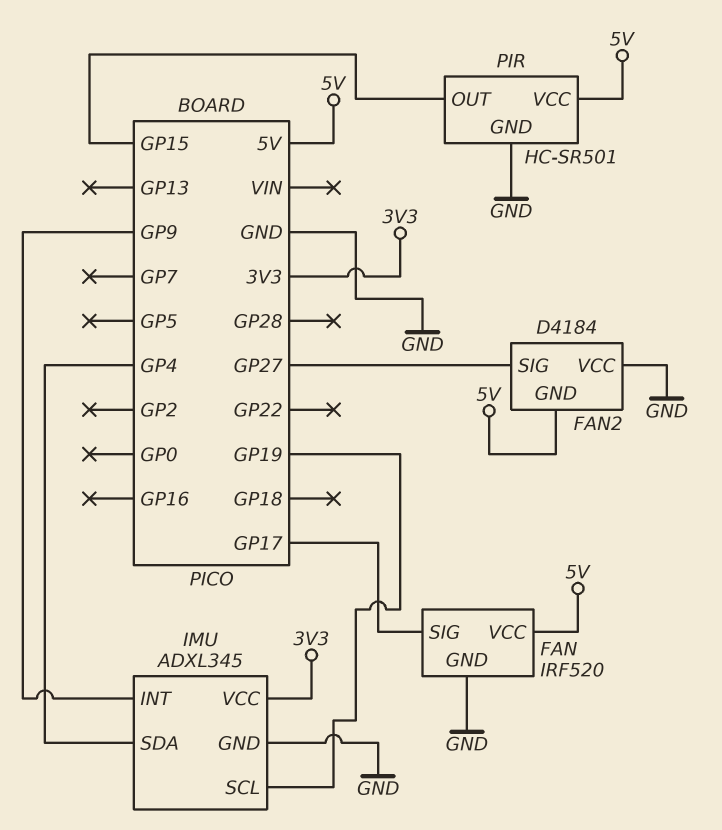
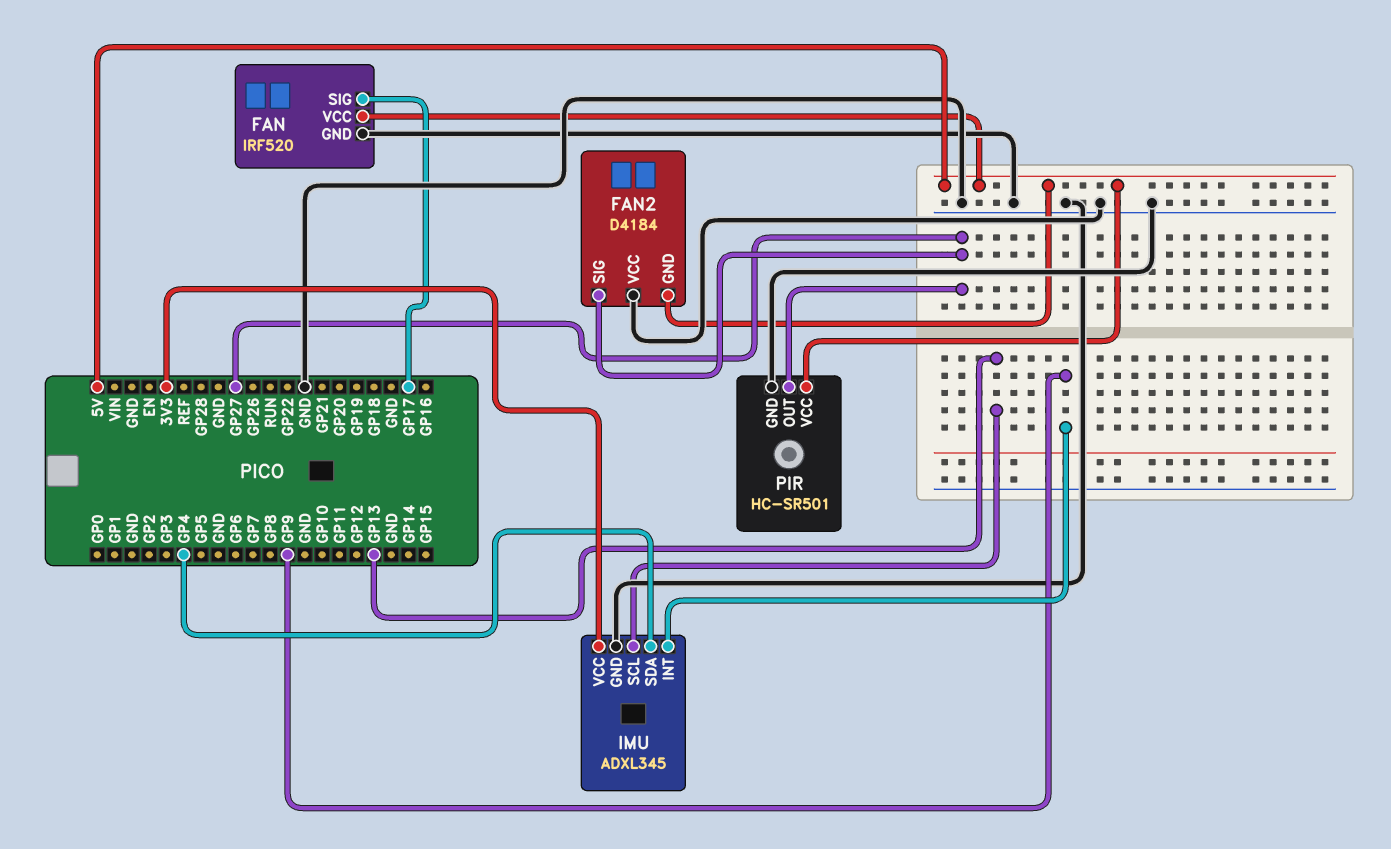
IMU pin SCL: GP19 -> GP13
PIR pin OUT: GP15 -> GP27

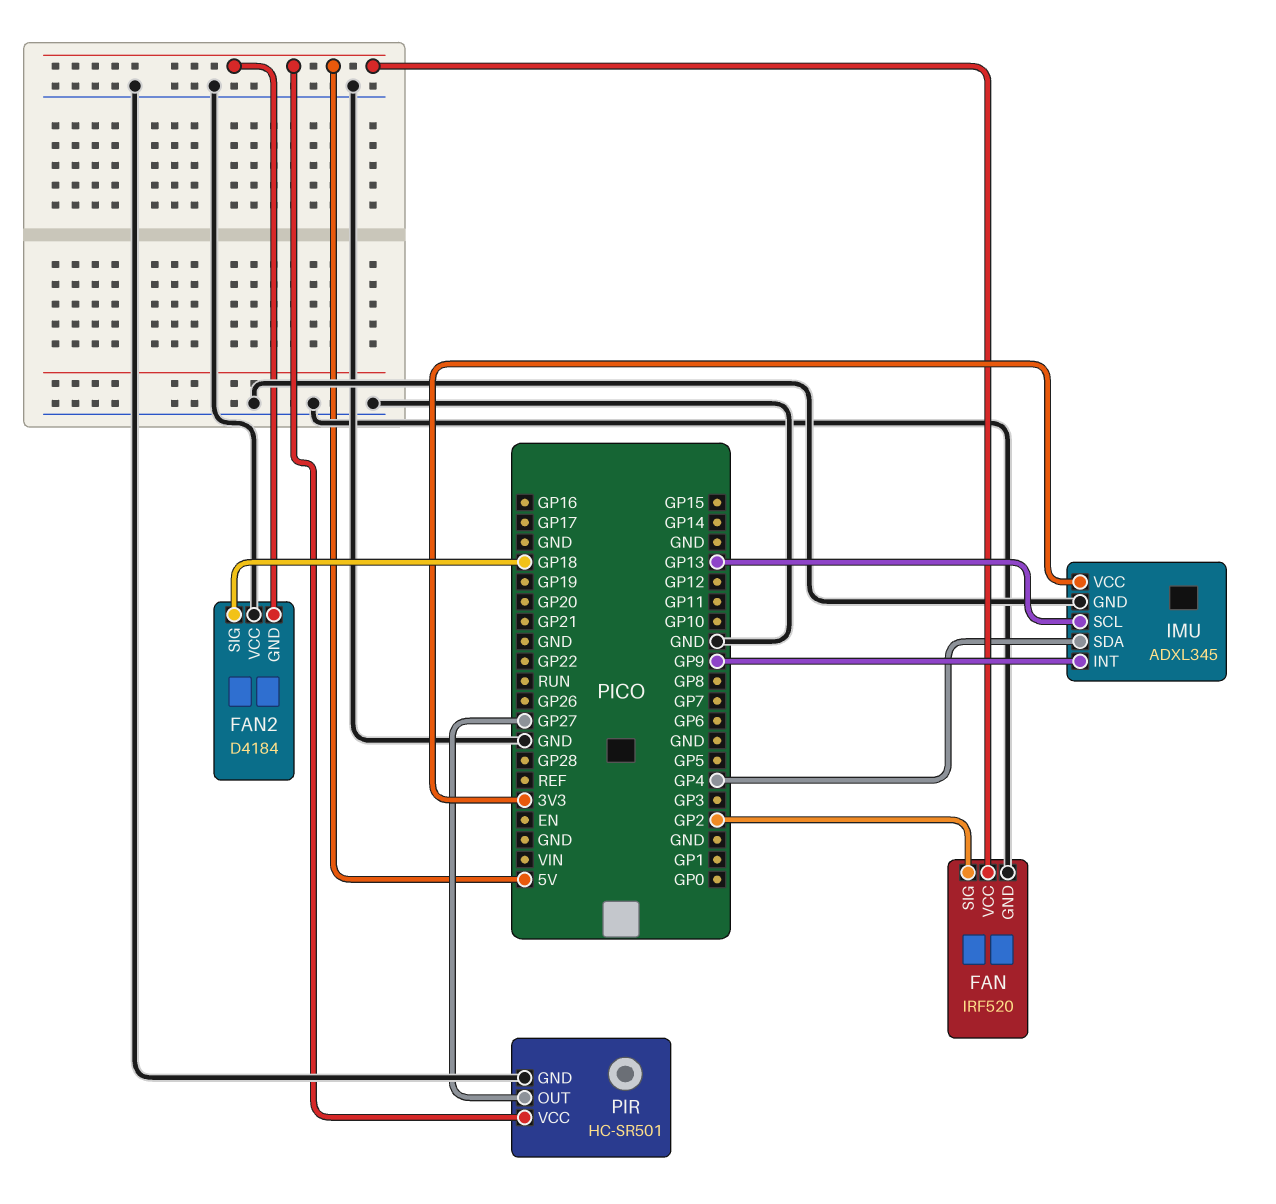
FAN pin SIG: GP17 -> GP2
FAN2 pin SIG: GP27 -> GP18

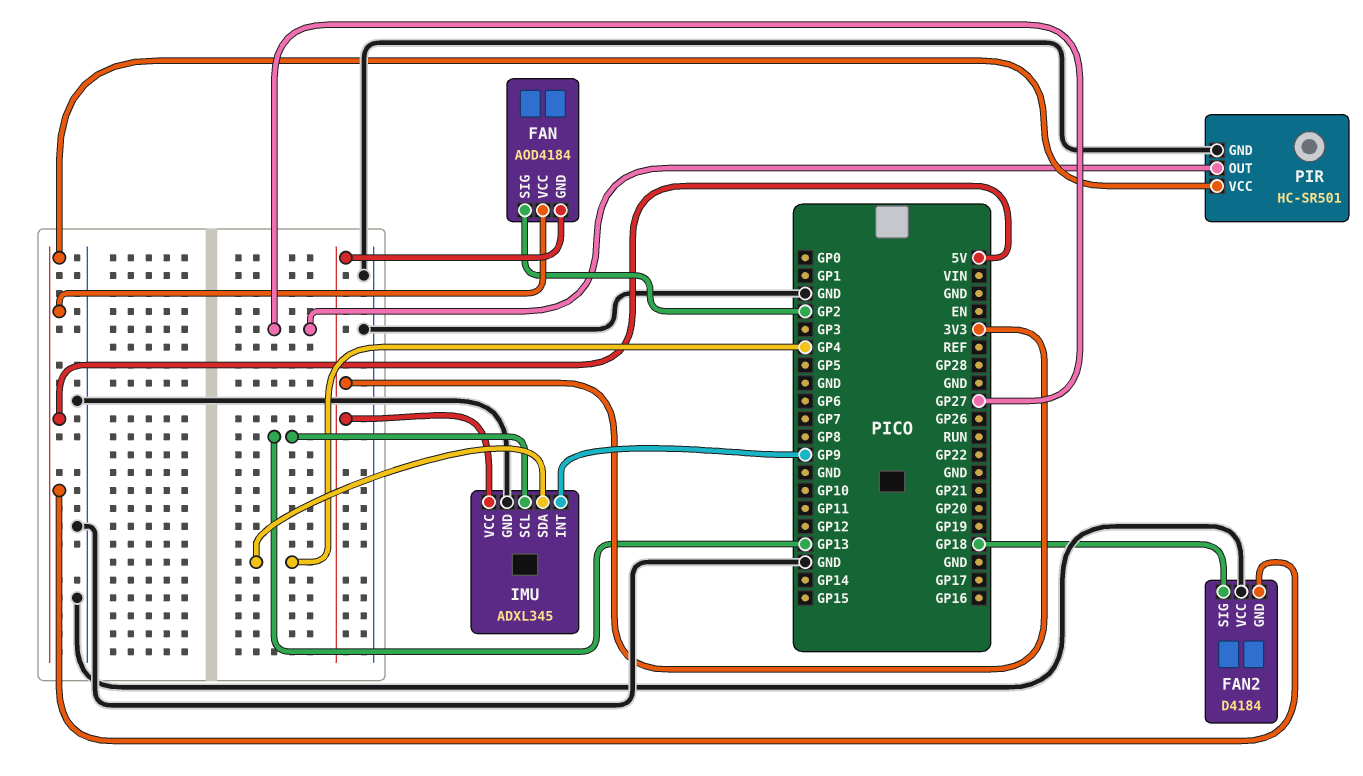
FAN: IRF520 -> AOD4184
FAN pin GND: GND -> 3V3

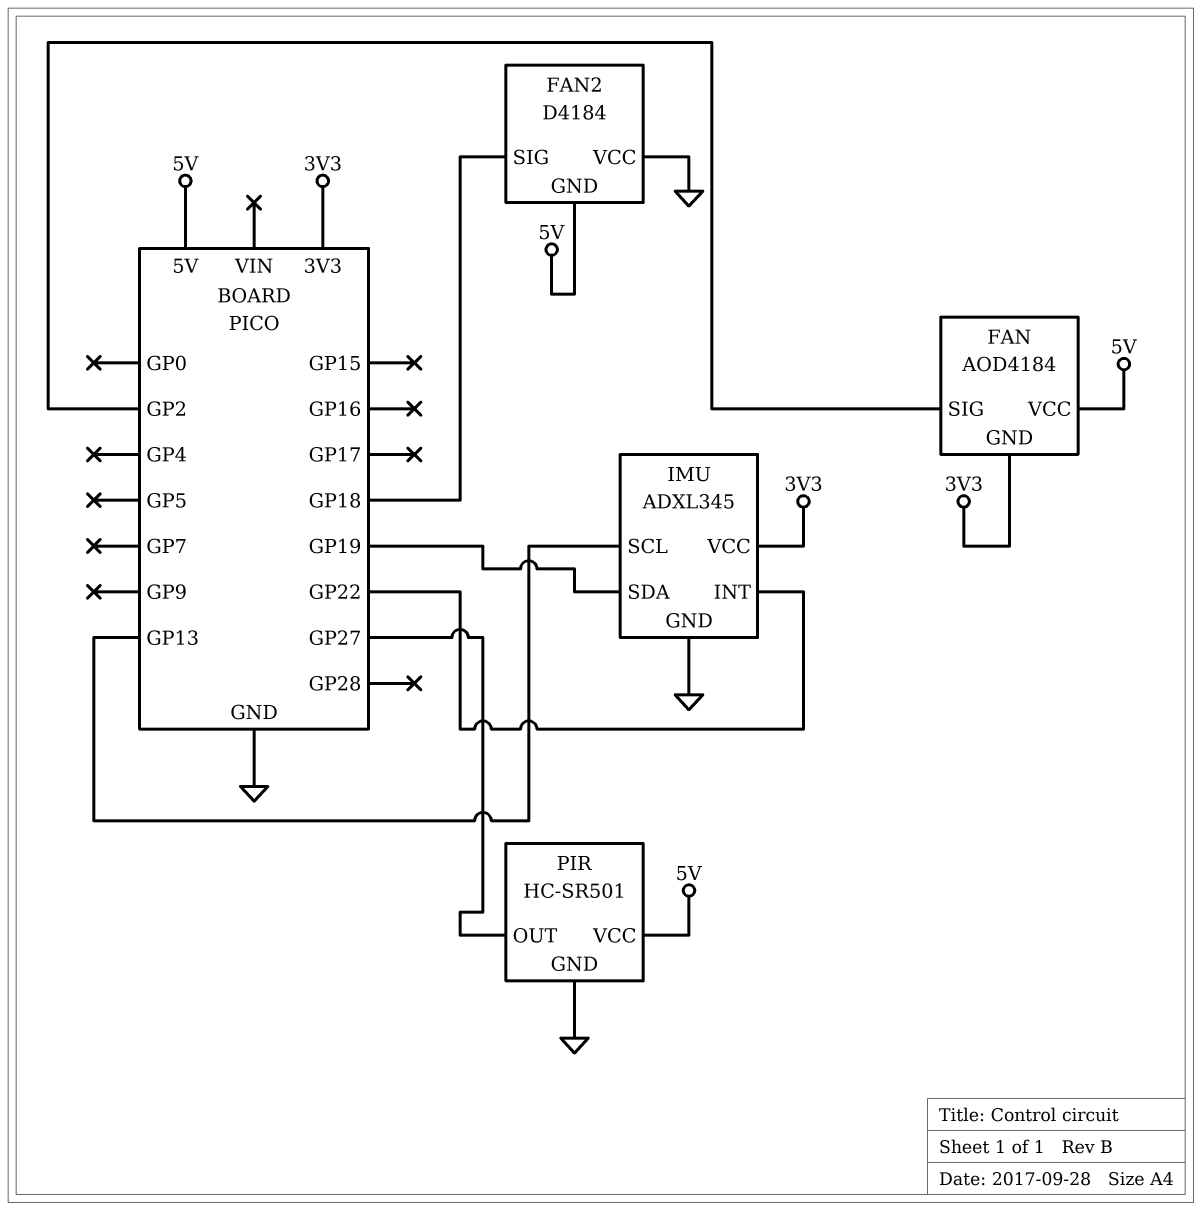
IMU pin INT: GP9 -> GP22
IMU pin SDA: GP4 -> GP19

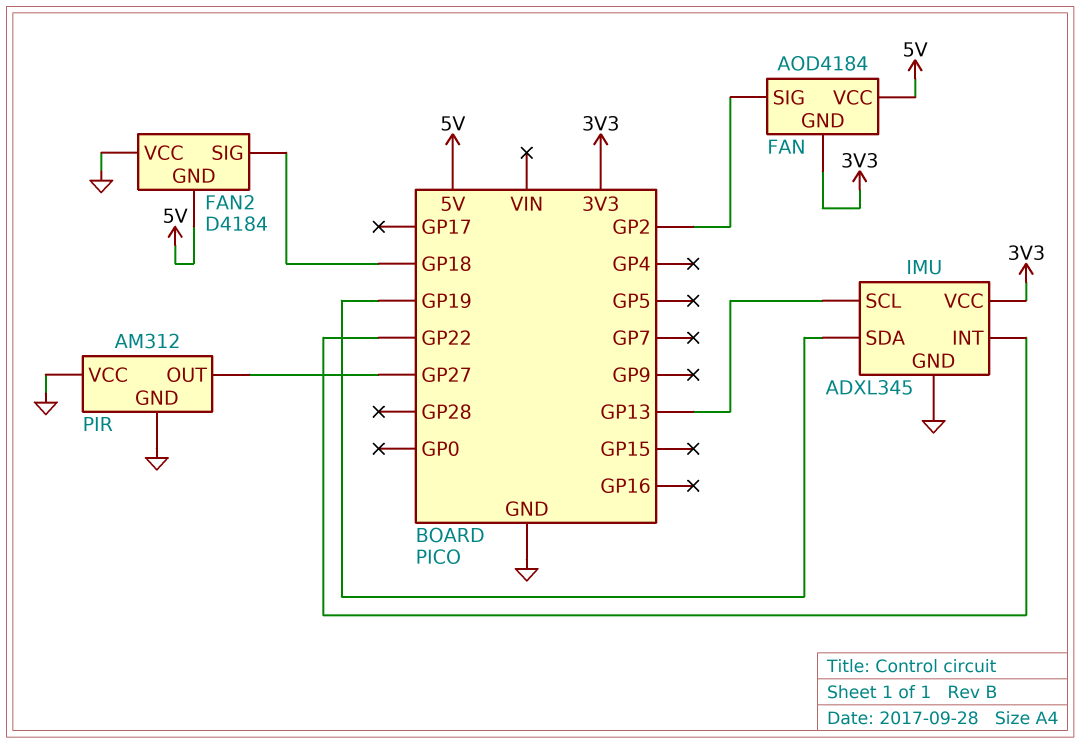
PIR: HC-SR501 -> AM312
PIR pin VCC: 5V -> GND

